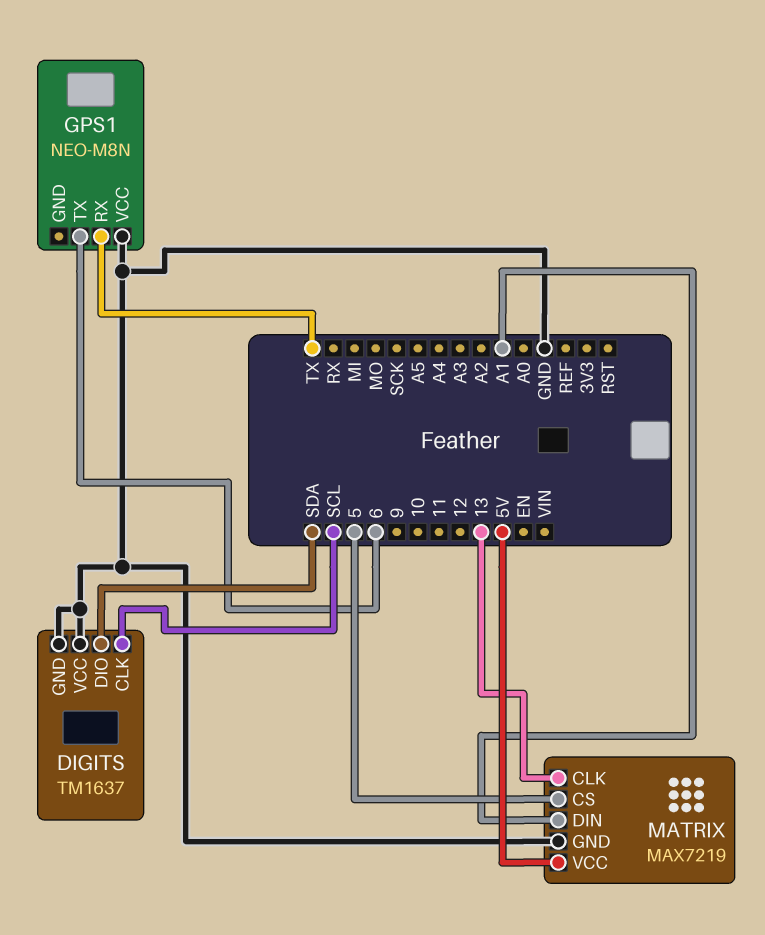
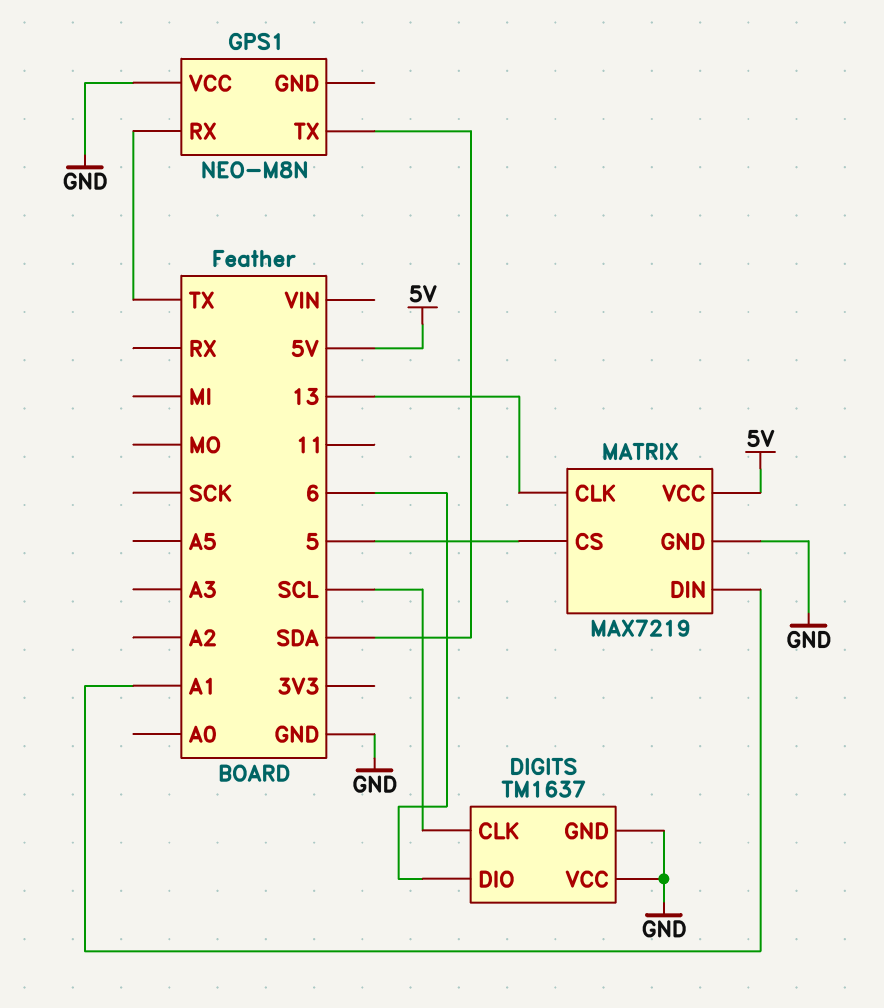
DIGITS pin DIO: SDA -> 6
GPS1 pin TX: 6 -> SDA

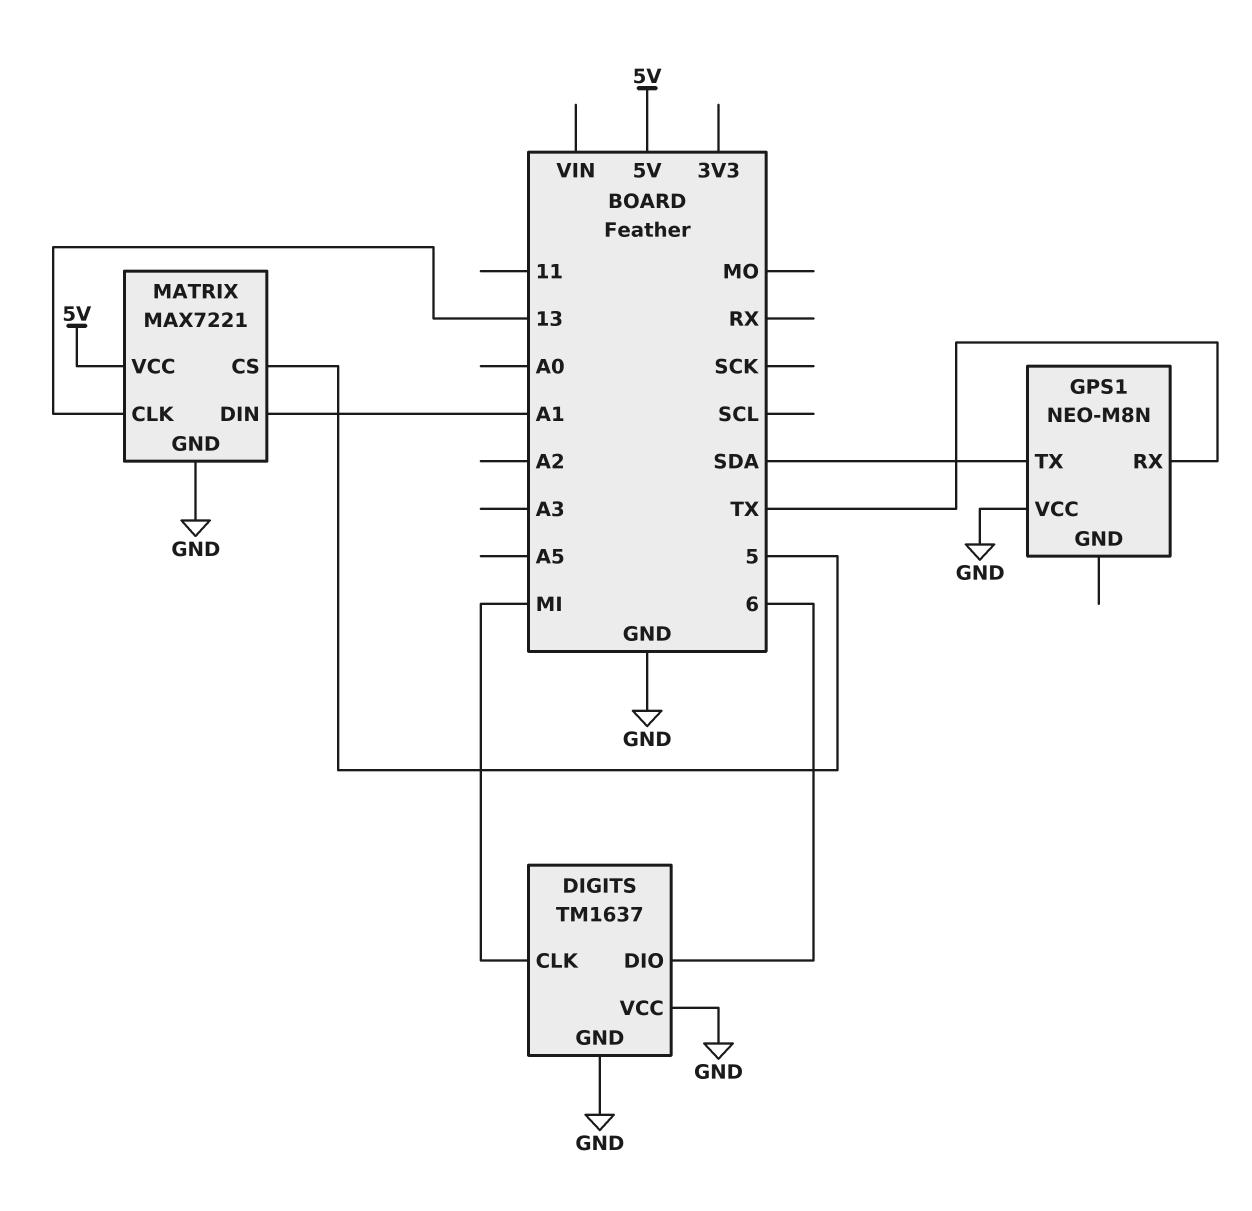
DIGITS pin CLK: SCL -> MI
MATRIX: MAX7219 -> MAX7221

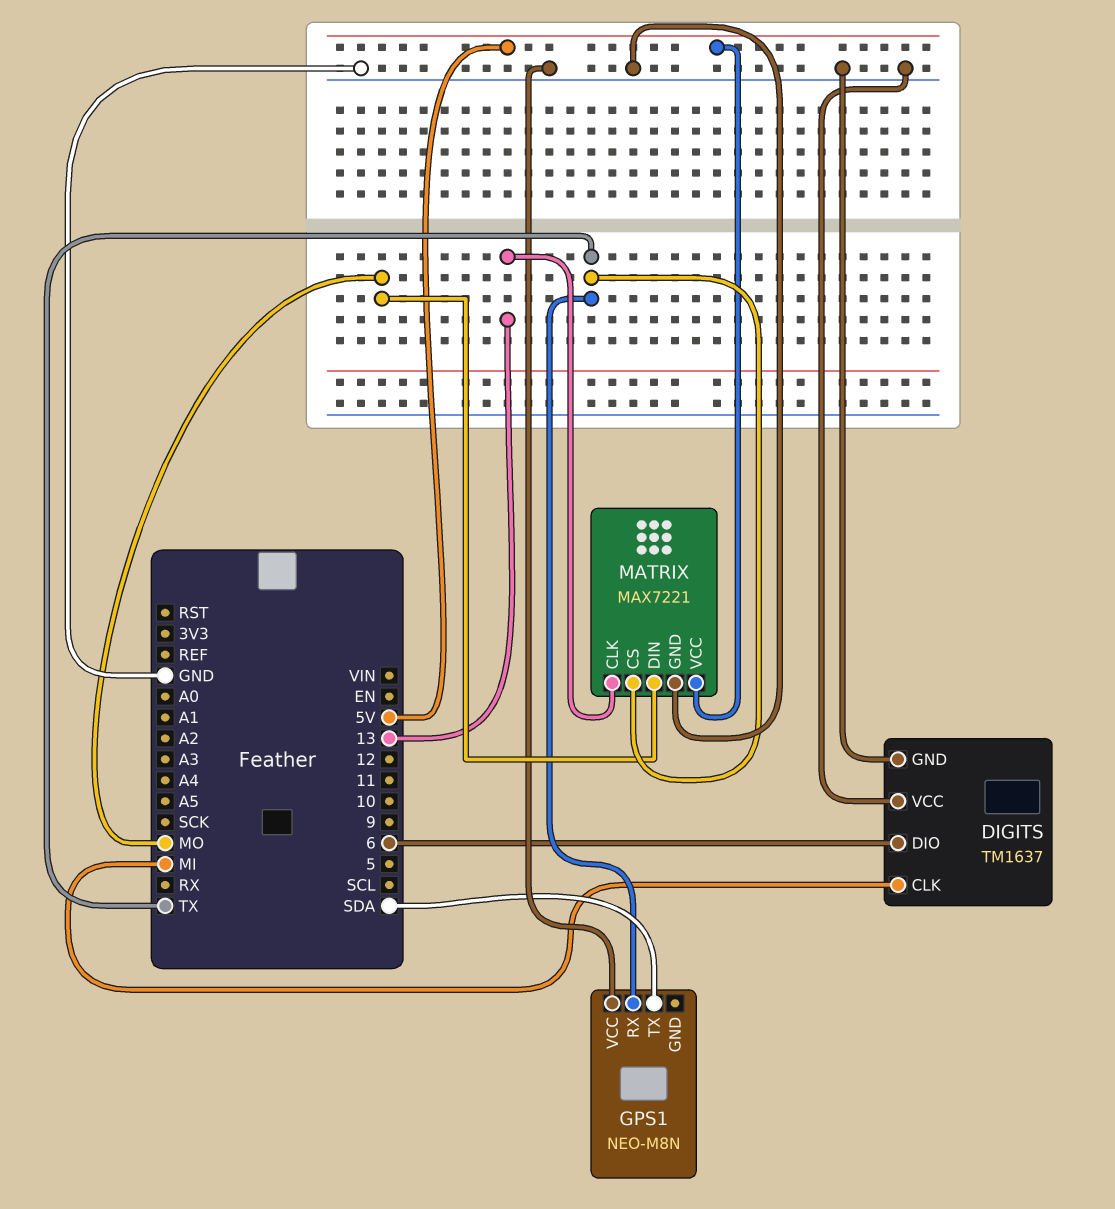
MATRIX pin CS: 5 -> TX
MATRIX pin DIN: A1 -> MO

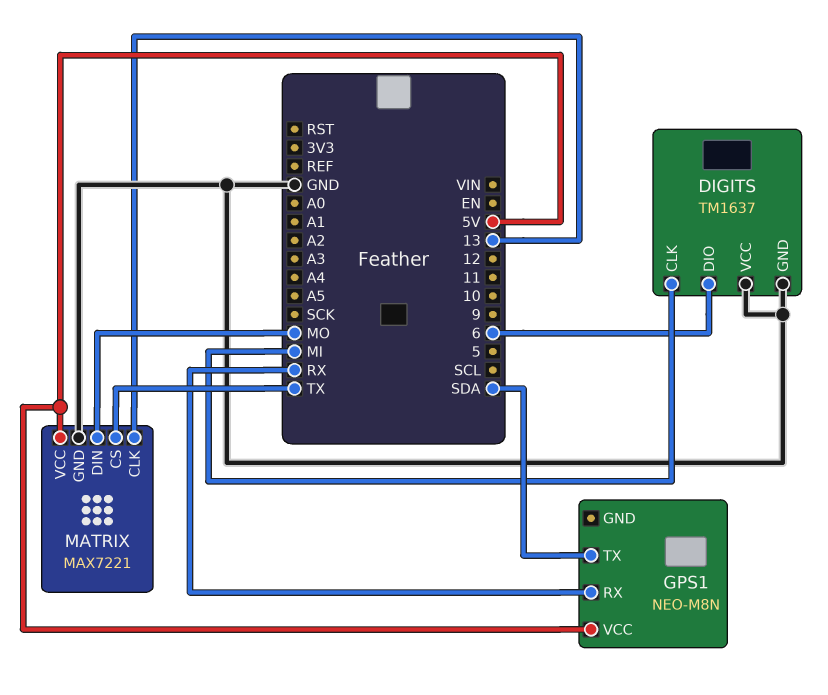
GPS1 pin RX: TX -> RX
GPS1 pin VCC: GND -> 5V

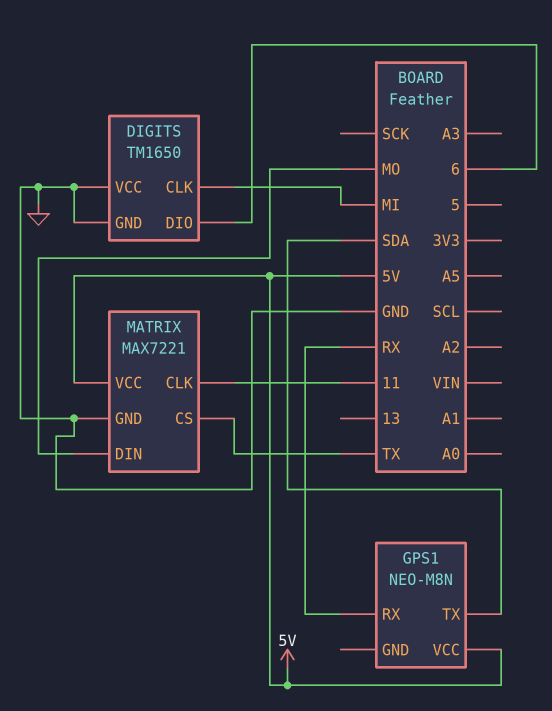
DIGITS: TM1637 -> TM1650
MATRIX pin CLK: 13 -> 11

